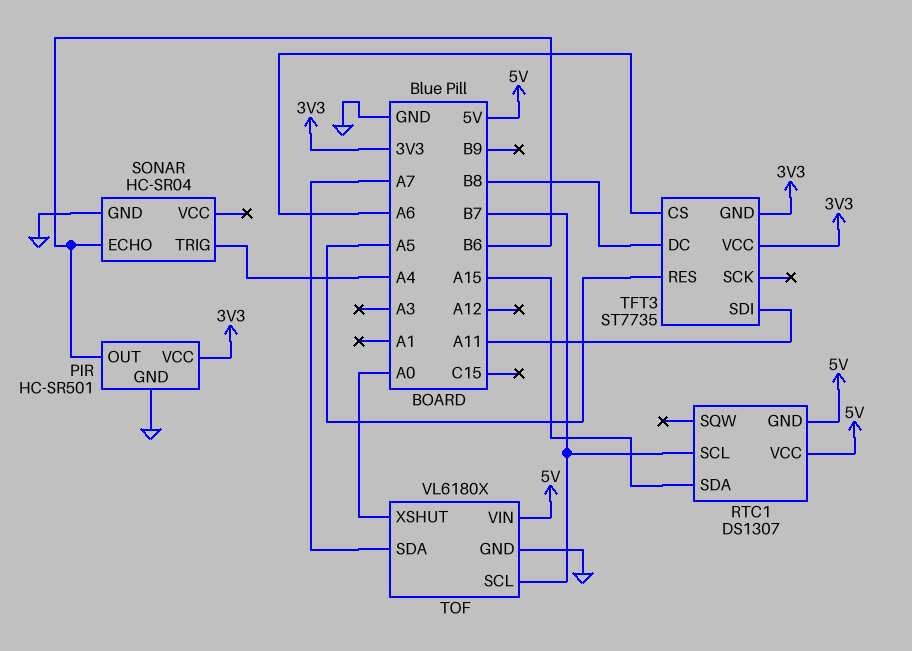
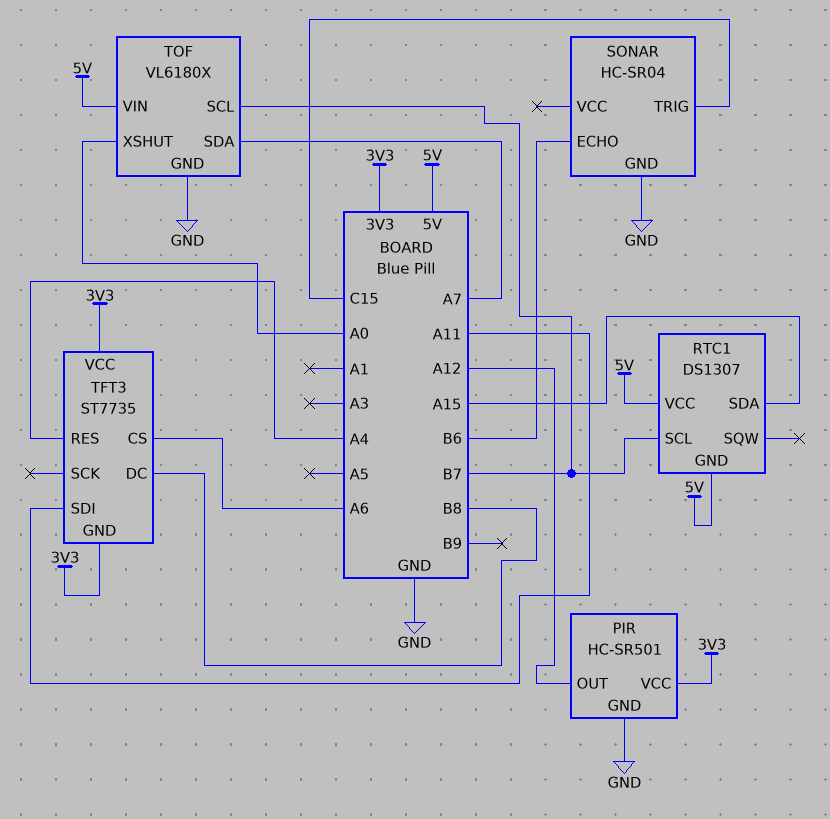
PIR pin OUT: B6 -> A12
SONAR pin TRIG: A4 -> C15
TFT3 pin RES: A5 -> A4

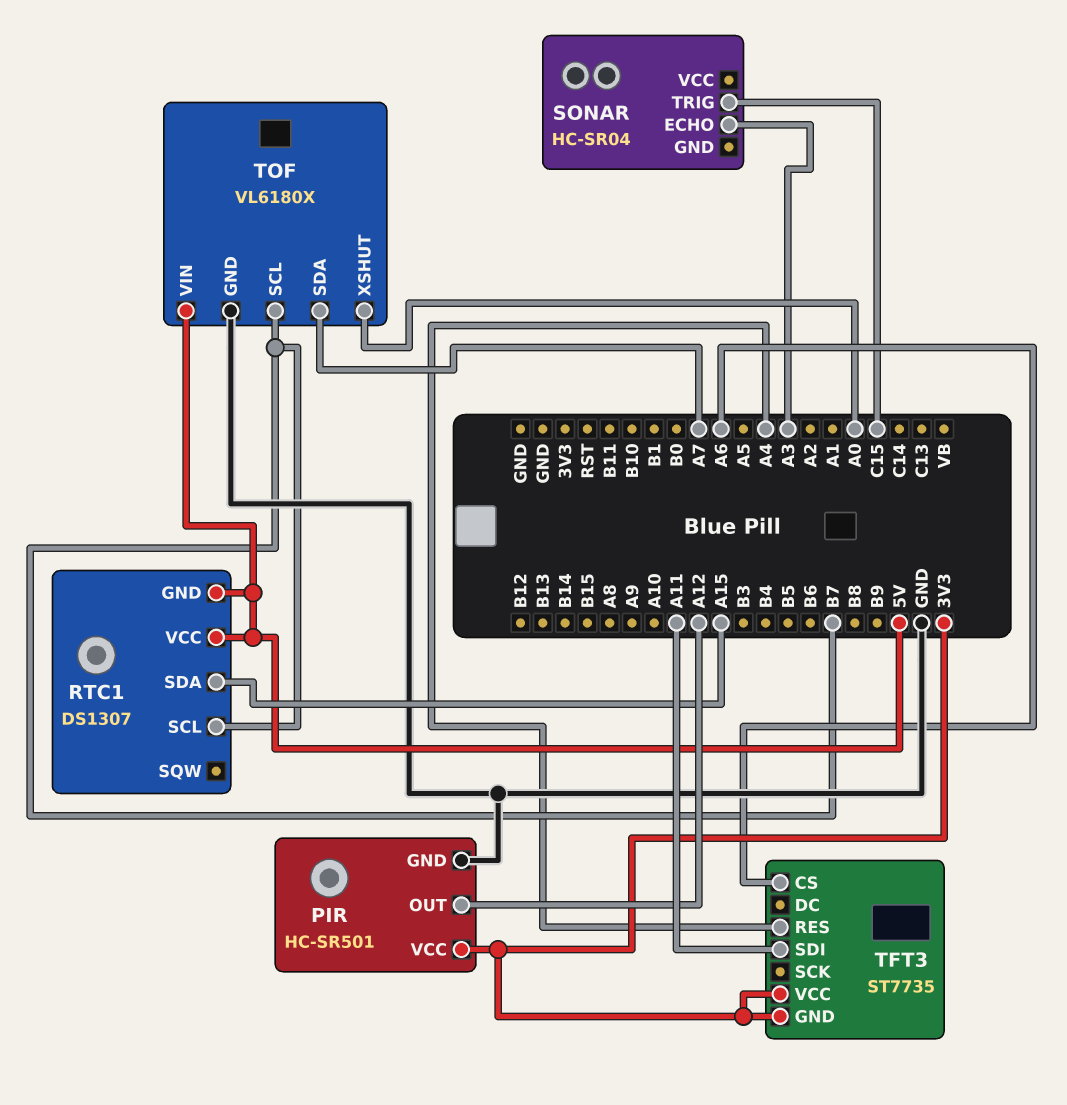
SONAR pin ECHO: B6 -> A3
SONAR pin GND: GND -> none
TFT3 pin DC: B8 -> none

